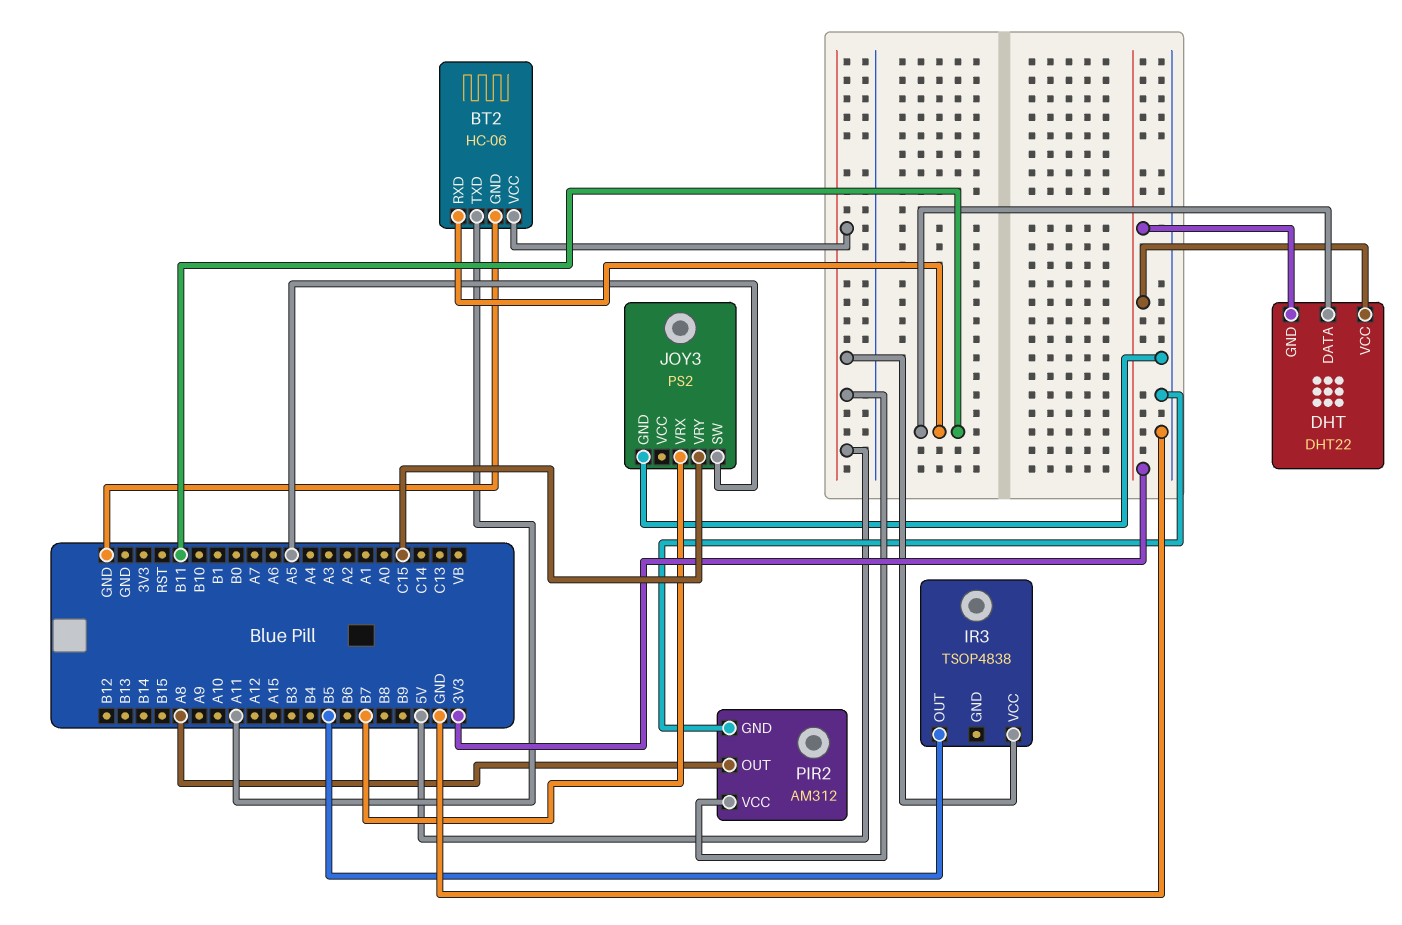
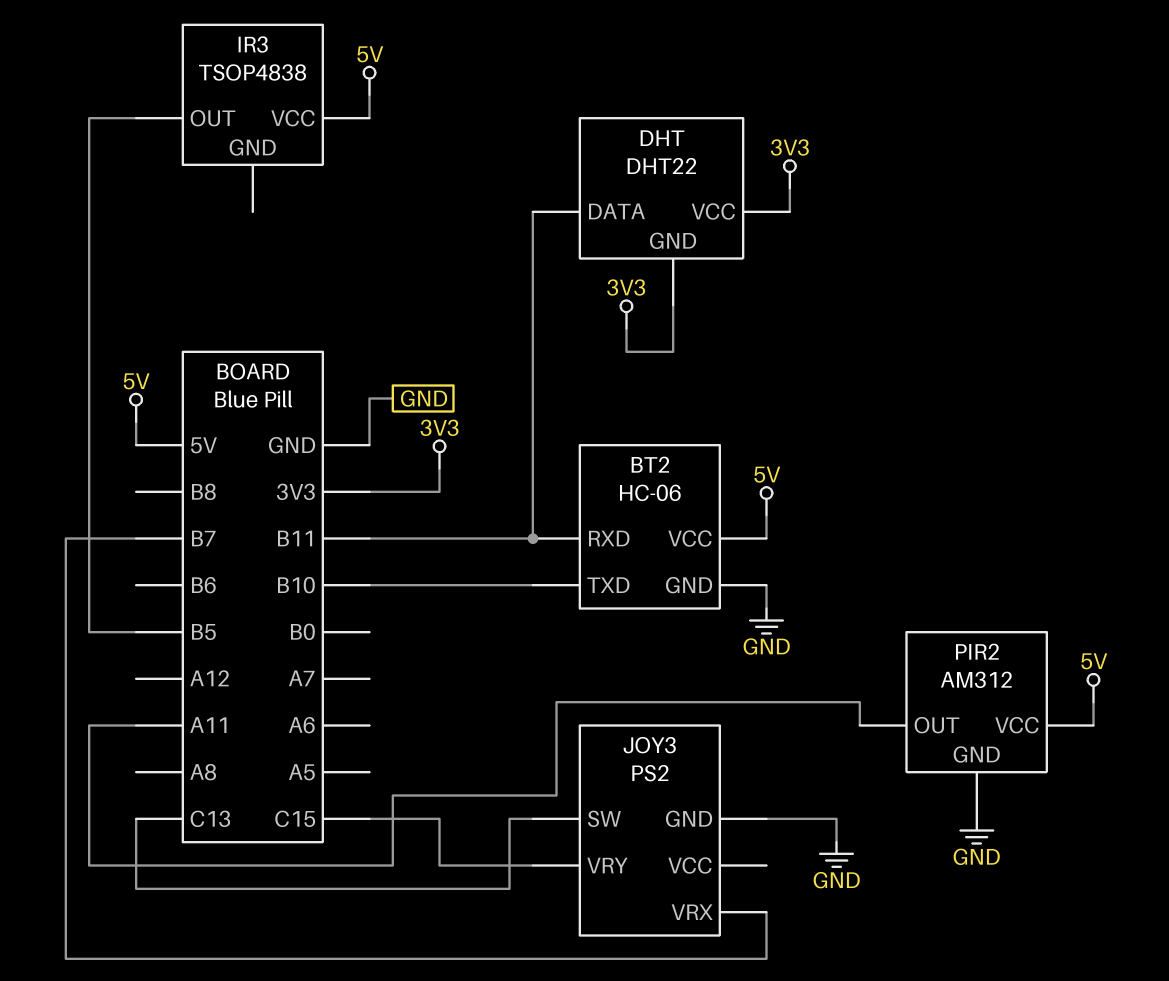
BT2 pin TXD: A11 -> B10
JOY3 pin SW: A5 -> C13
PIR2 pin OUT: A8 -> A11

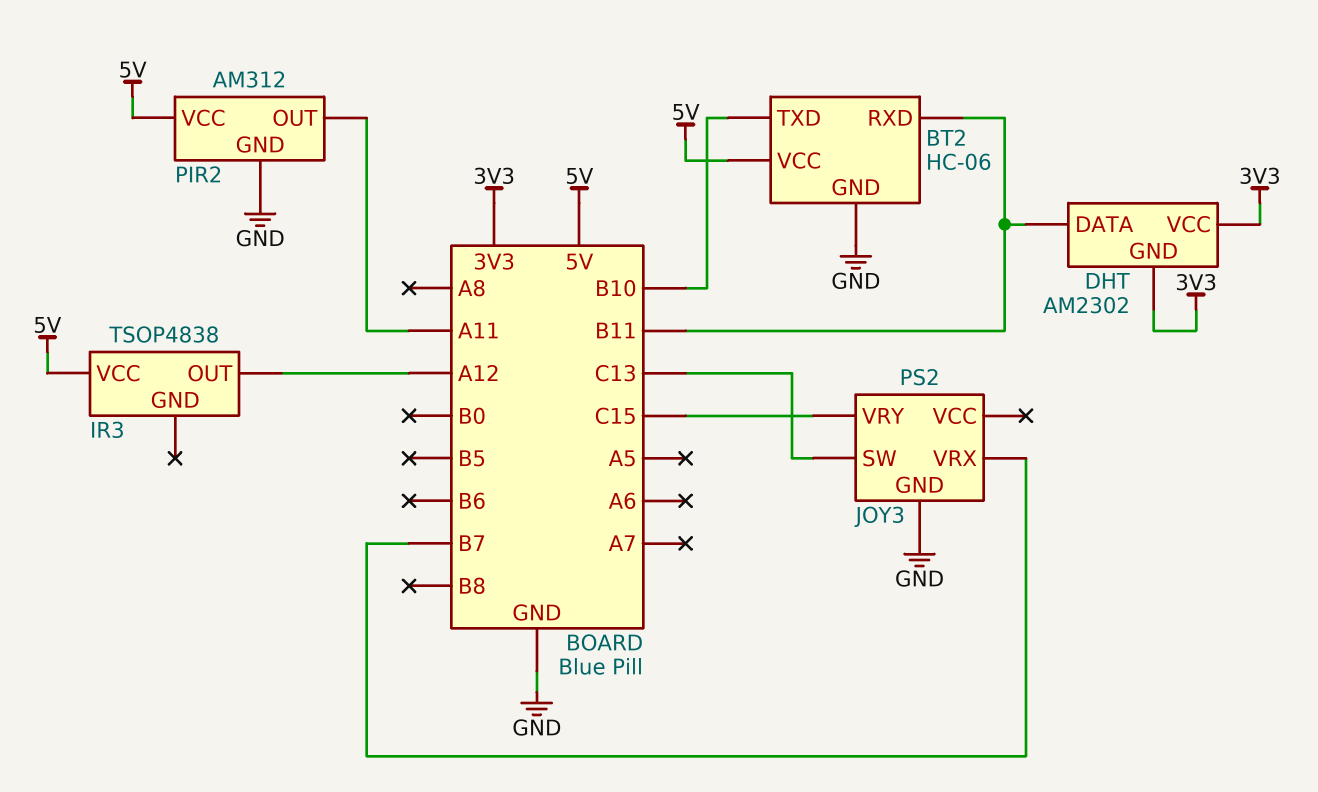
DHT: DHT22 -> AM2302
IR3 pin OUT: B5 -> A12

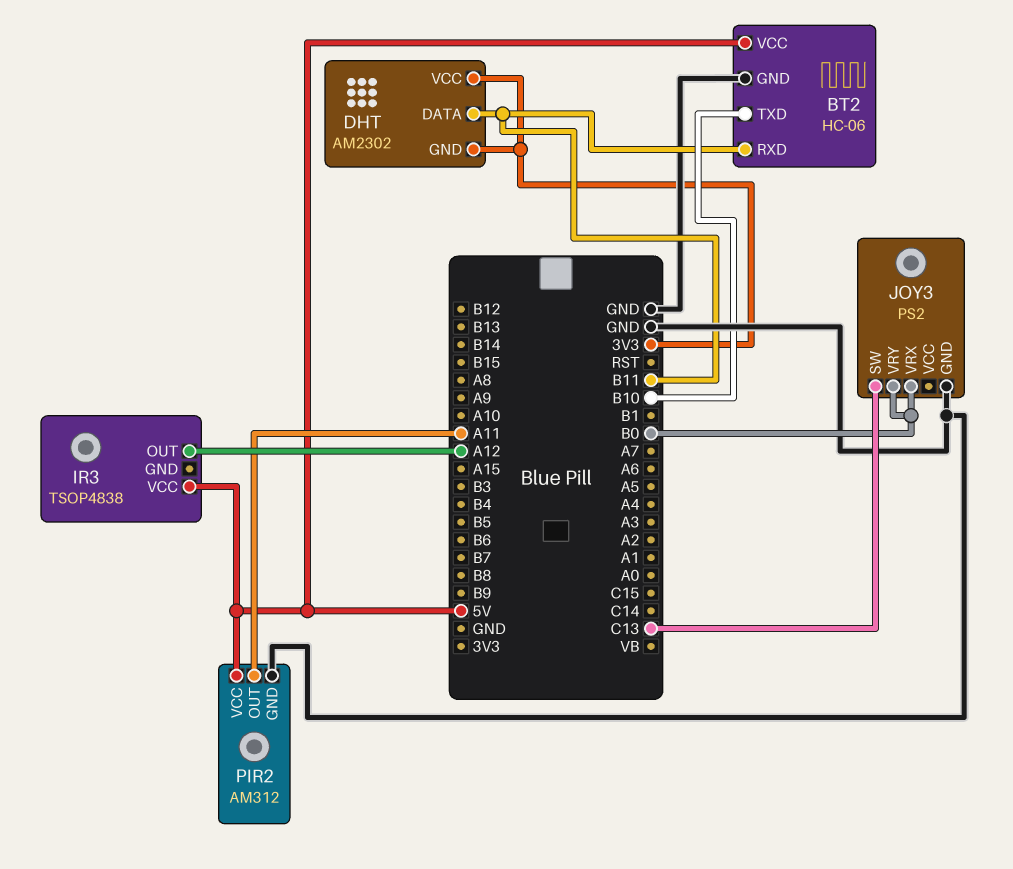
JOY3 pin VRX: B7 -> B0
JOY3 pin VRY: C15 -> B0

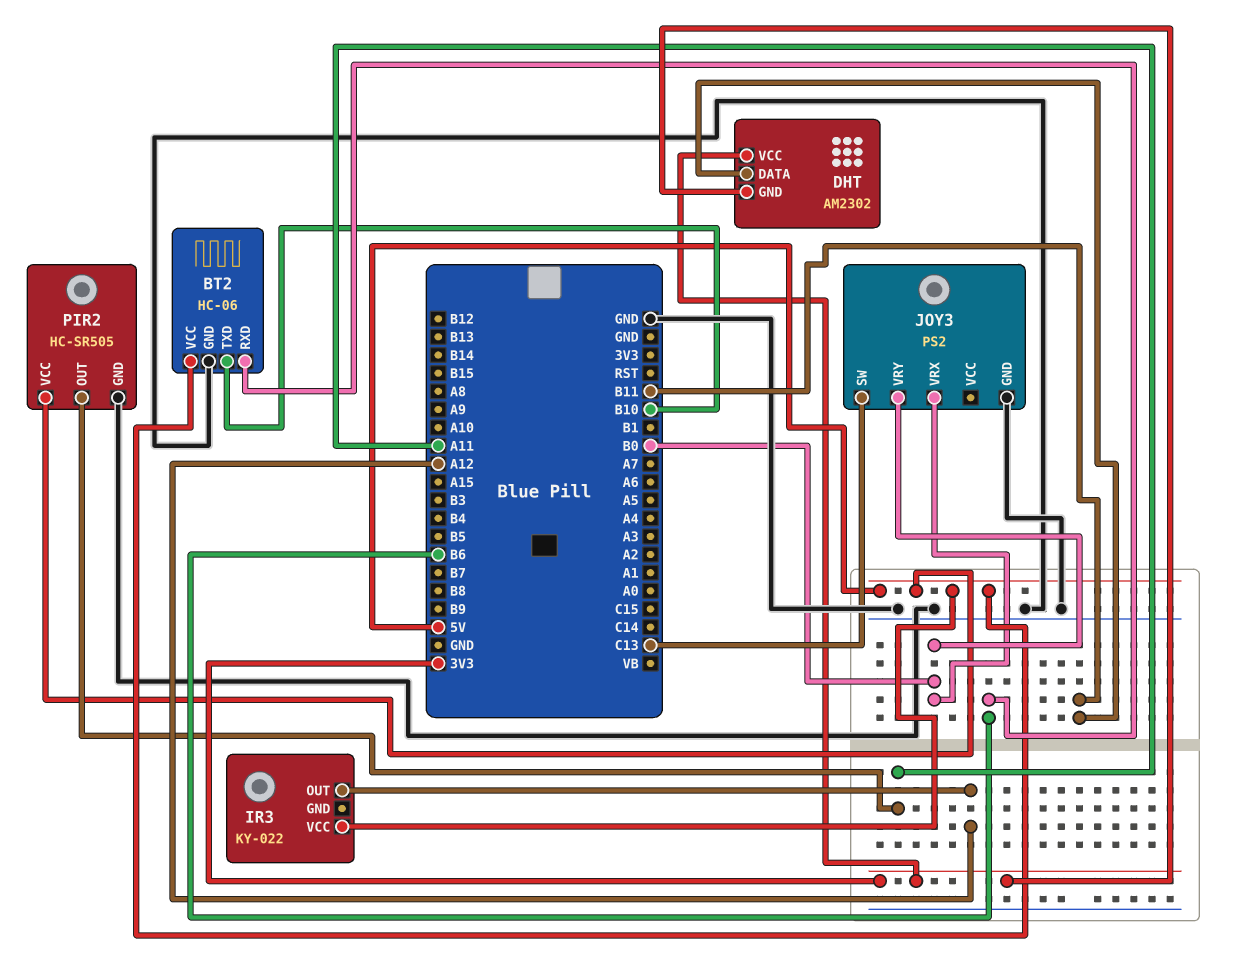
BT2 pin RXD: B11 -> B6
IR3: TSOP4838 -> KY-022
PIR2: AM312 -> HC-SR505

